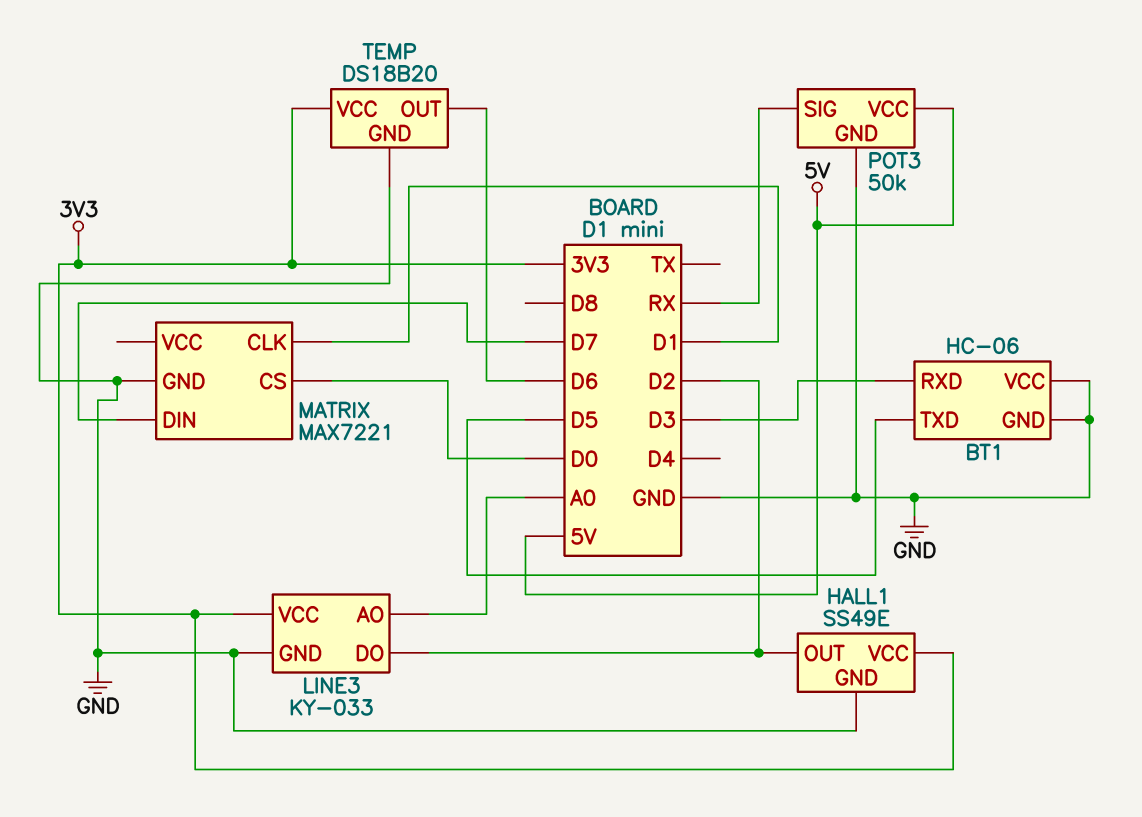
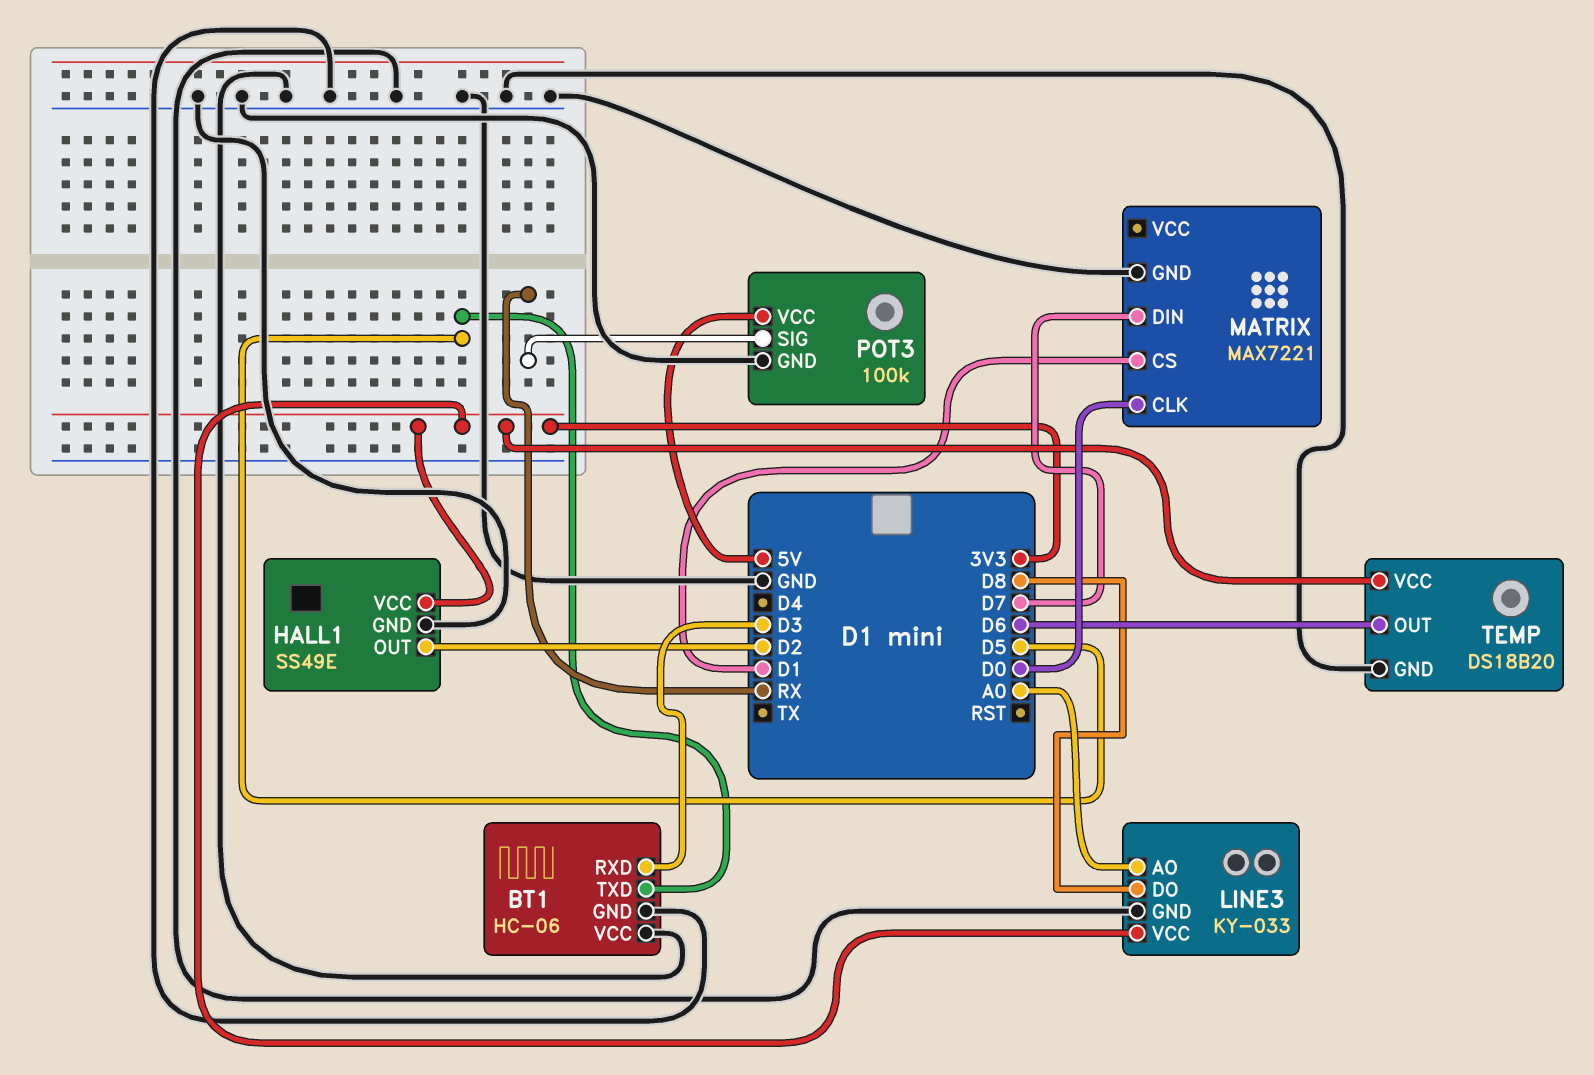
LINE3 pin DO: D2 -> D8
MATRIX pin CLK: D1 -> D0
MATRIX pin CS: D0 -> D1
POT3: 50k -> 100k

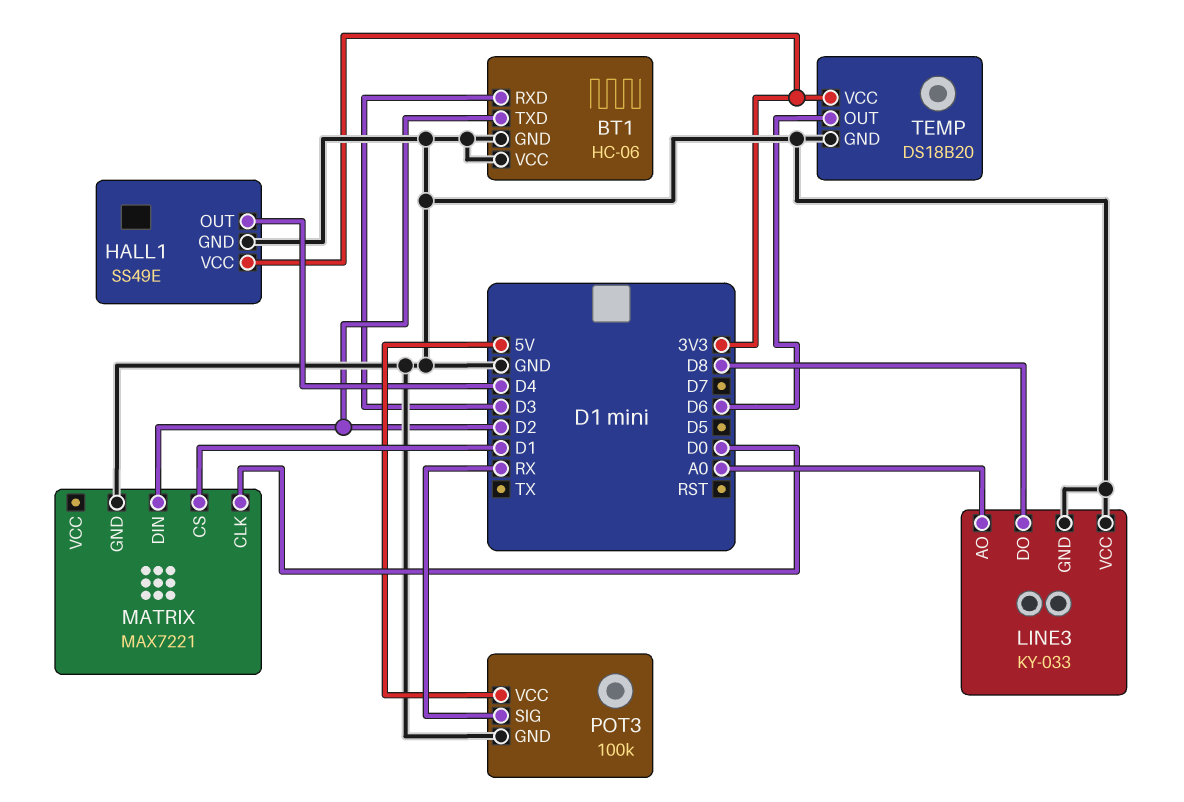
BT1 pin TXD: D5 -> D2
HALL1 pin OUT: D2 -> D4
LINE3 pin VCC: 3V3 -> GND
MATRIX pin DIN: D7 -> D2

